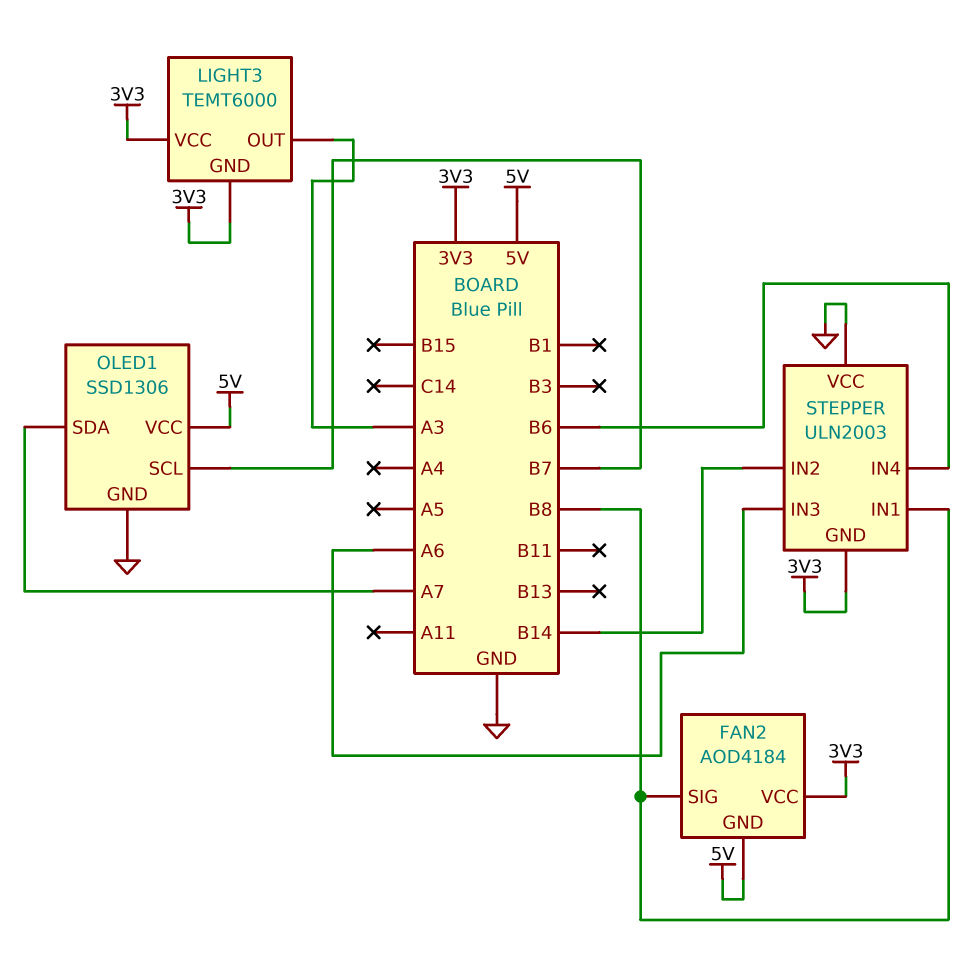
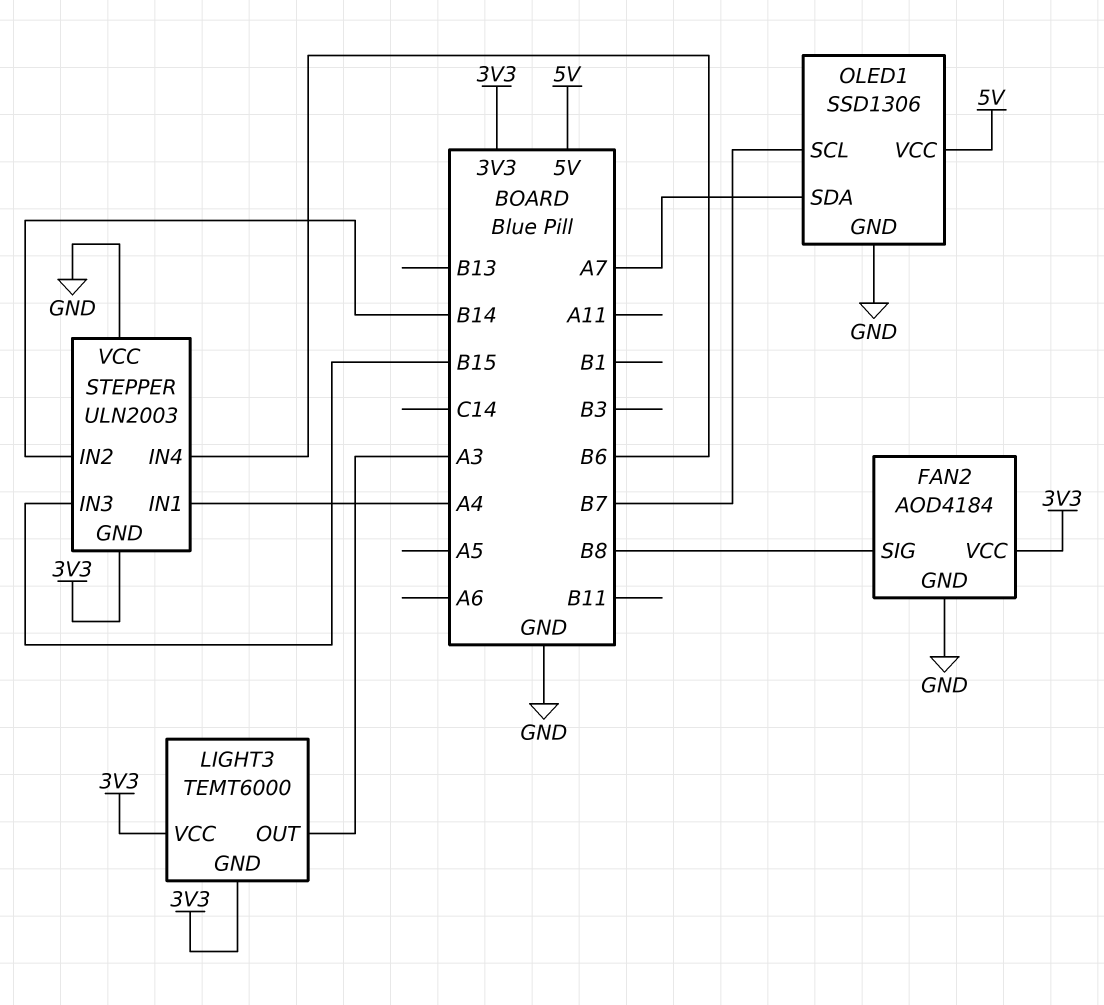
FAN2 pin GND: 5V -> GND
STEPPER pin IN1: B8 -> A4
STEPPER pin IN3: A6 -> B15

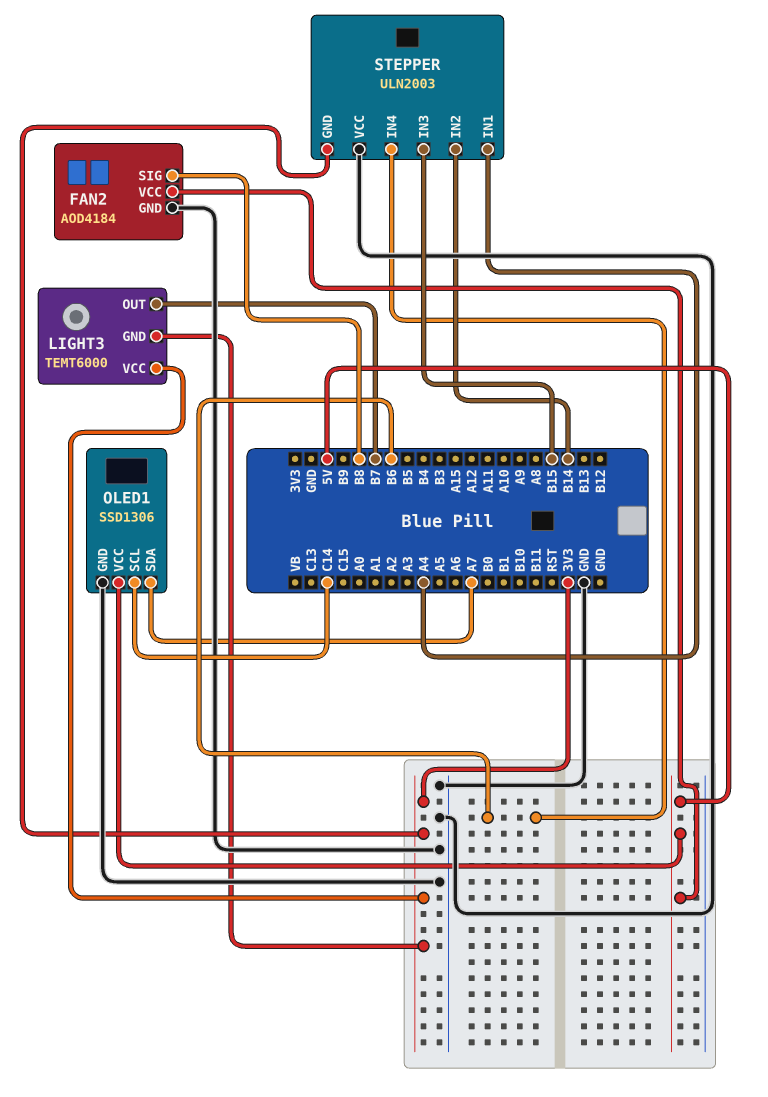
FAN2 pin VCC: 3V3 -> 5V
LIGHT3 pin OUT: A3 -> B7
OLED1 pin SCL: B7 -> C14

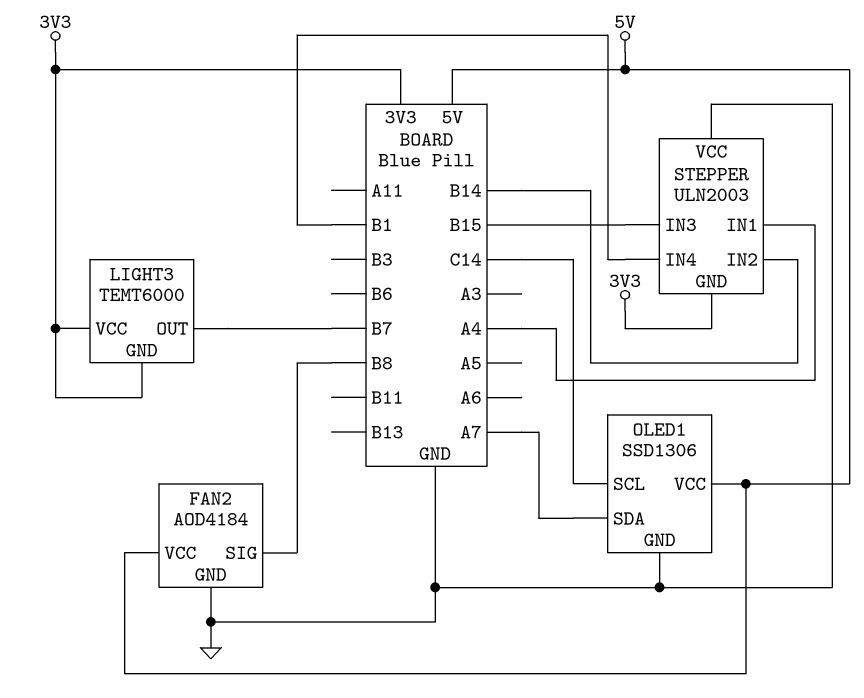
STEPPER pin IN4: B6 -> B1

